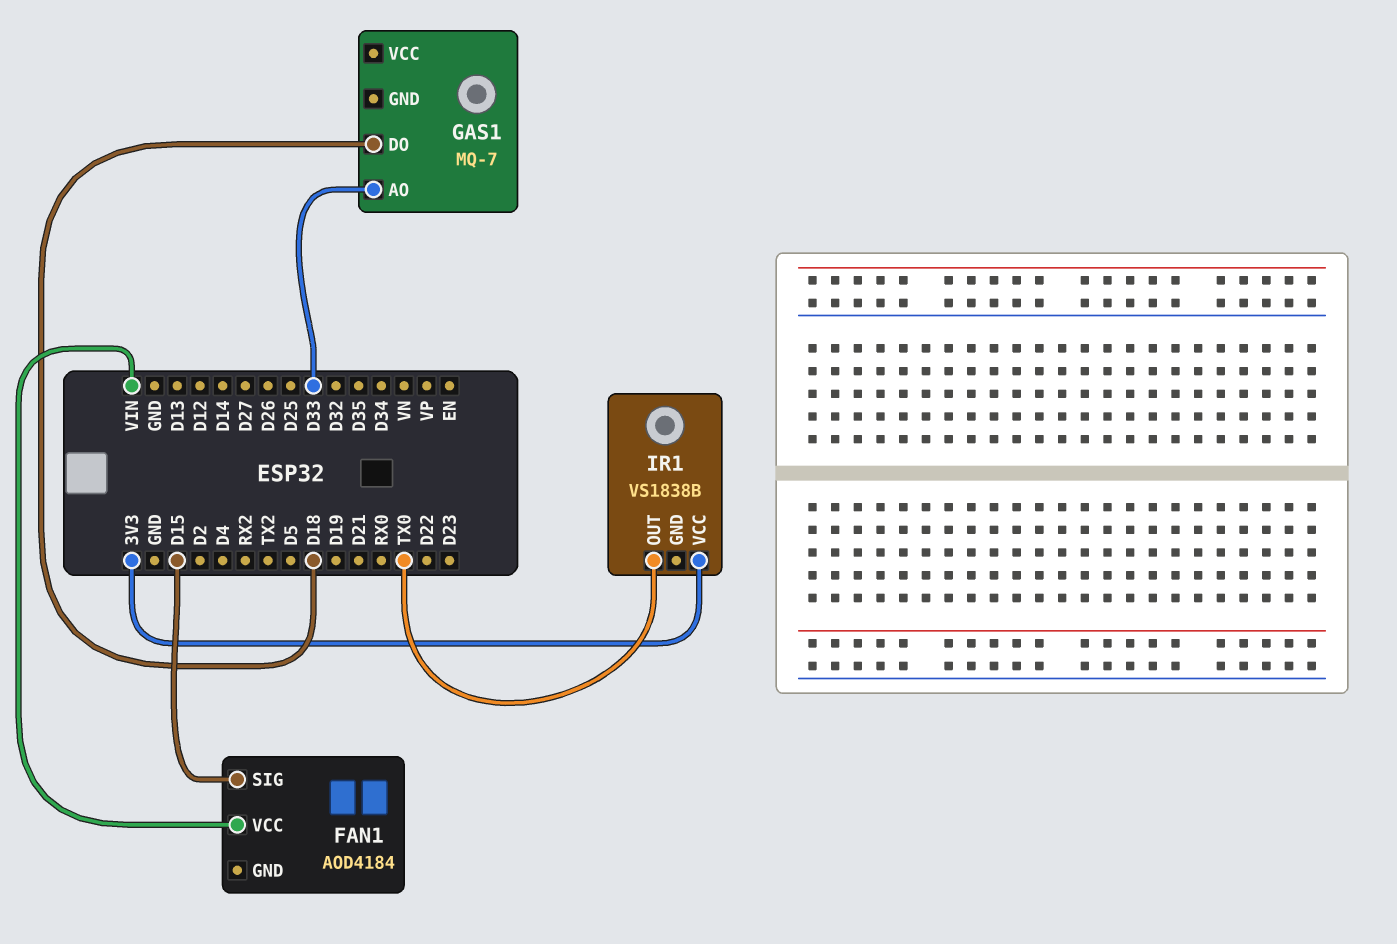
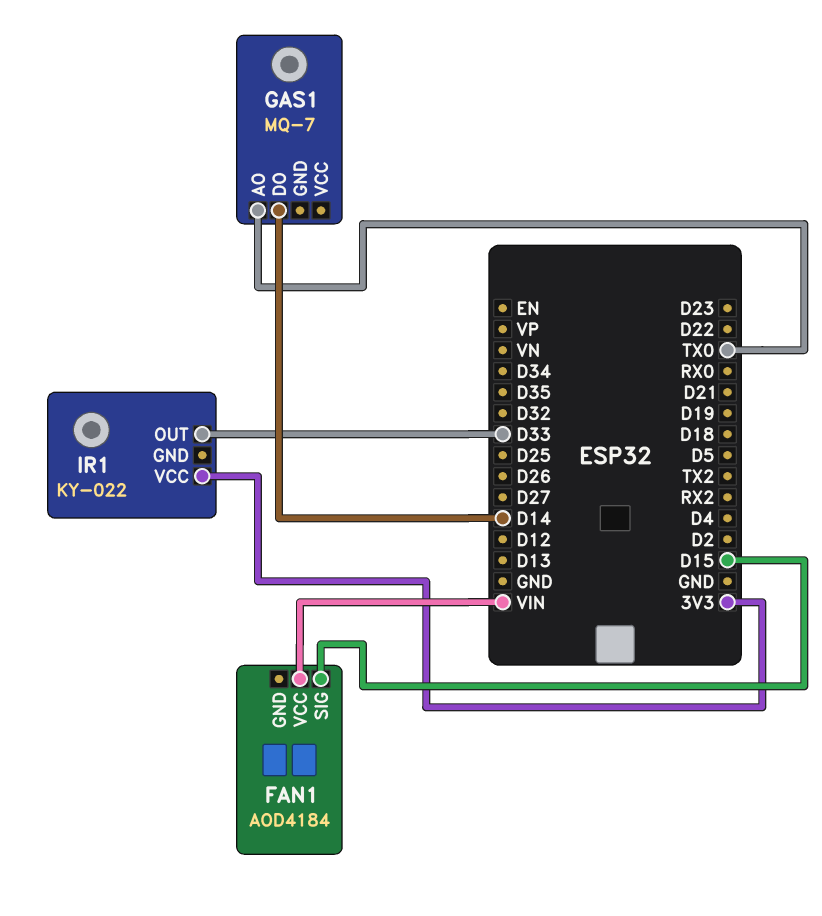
GAS1 pin AO: D33 -> TX0
GAS1 pin DO: D18 -> D14
IR1: VS1838B -> KY-022
IR1 pin OUT: TX0 -> D33

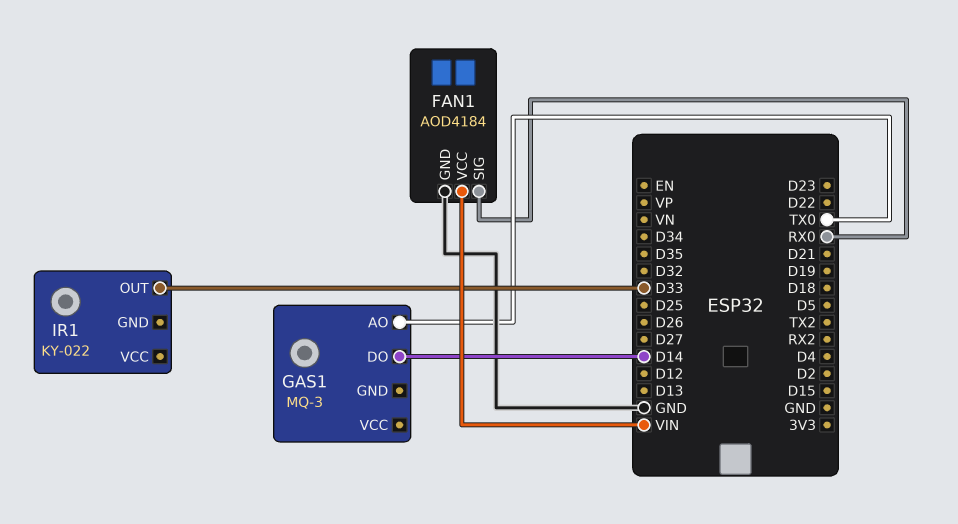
FAN1 pin GND: none -> GND
FAN1 pin SIG: D15 -> RX0
GAS1: MQ-7 -> MQ-3
IR1 pin VCC: 3V3 -> none

